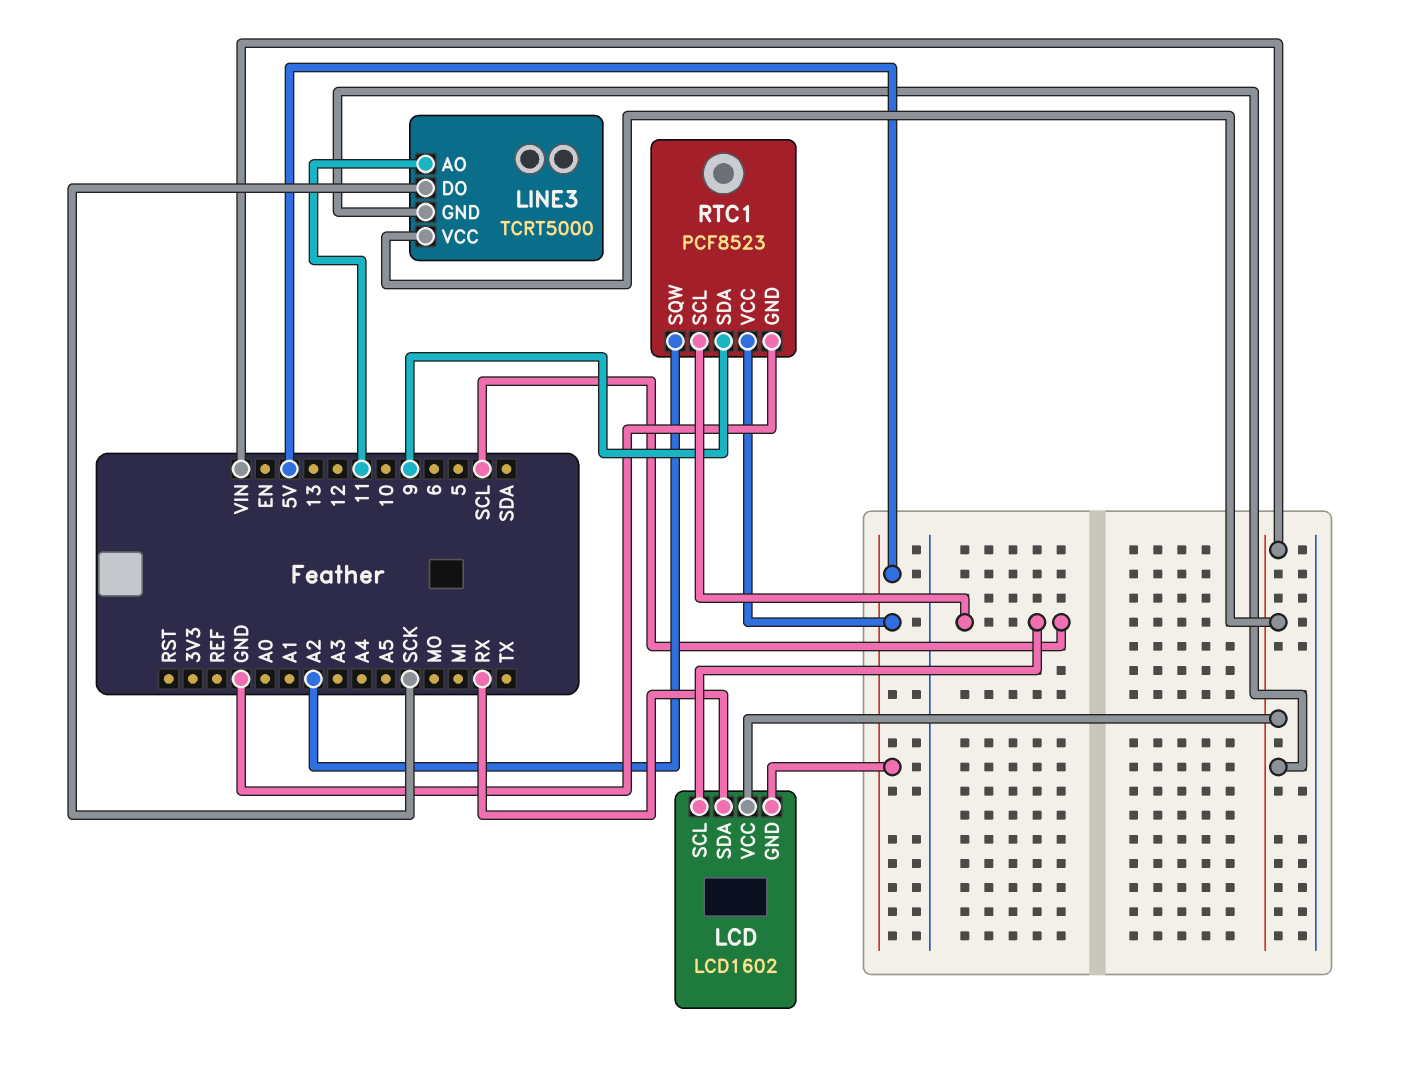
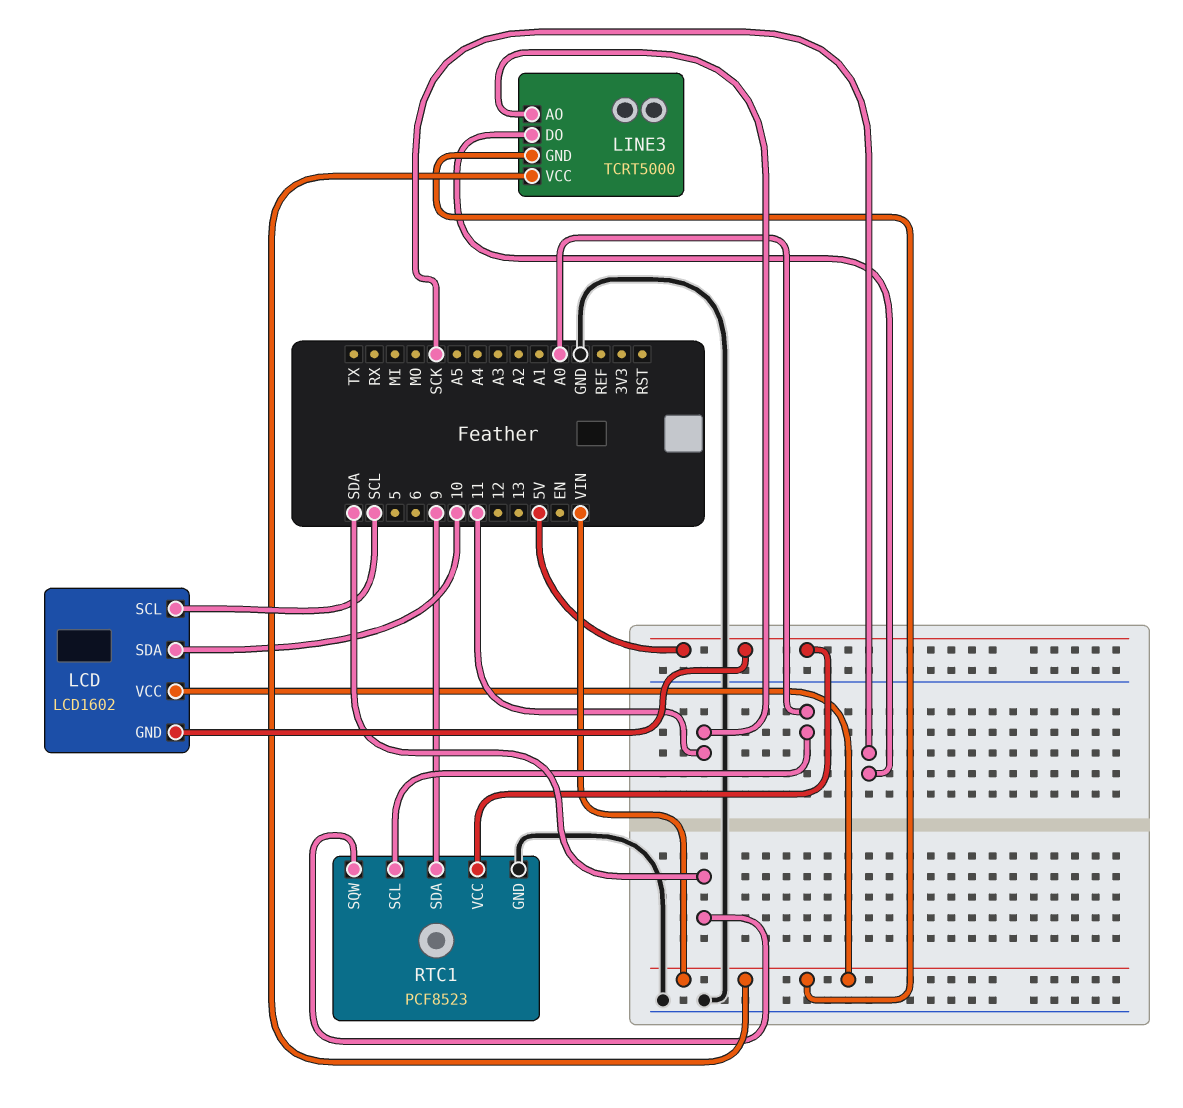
LCD pin SDA: RX -> 10
RTC1 pin SCL: SCL -> A0
RTC1 pin SQW: A2 -> SDA

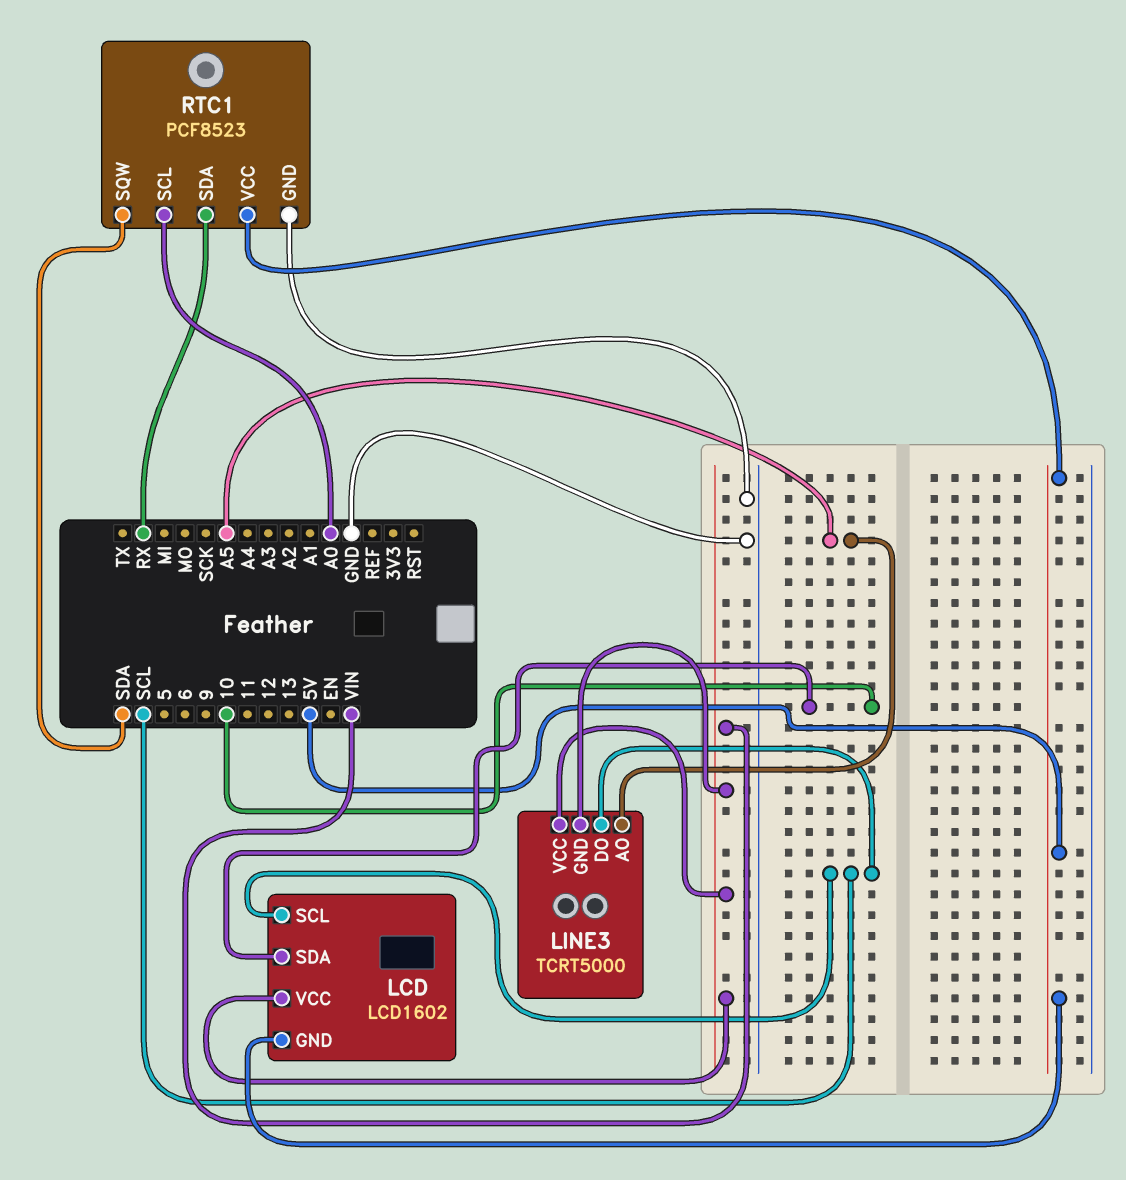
LINE3 pin AO: 11 -> A5
LINE3 pin DO: SCK -> SCL
RTC1 pin SDA: 9 -> RX

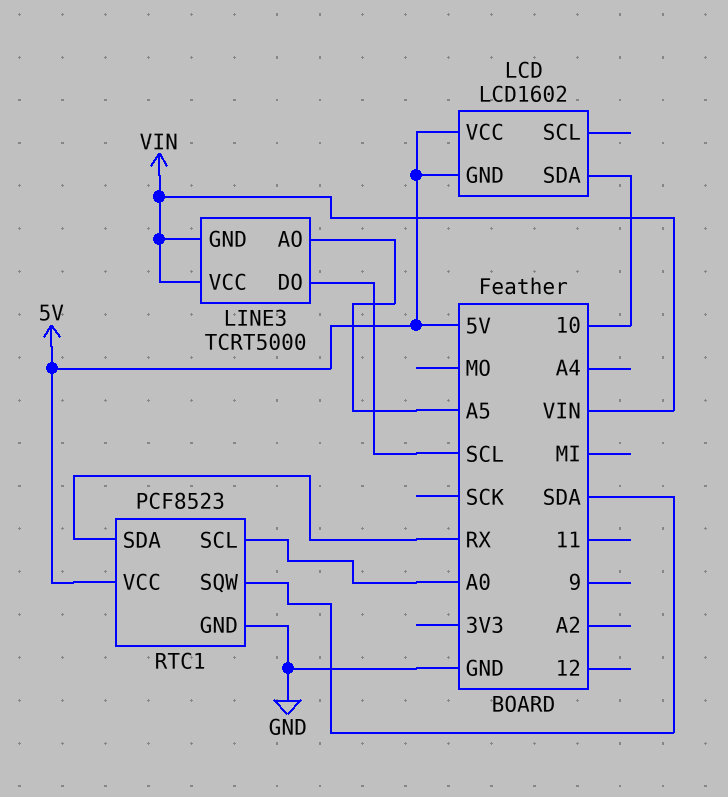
LCD pin SCL: SCL -> none
LCD pin VCC: VIN -> 5V

